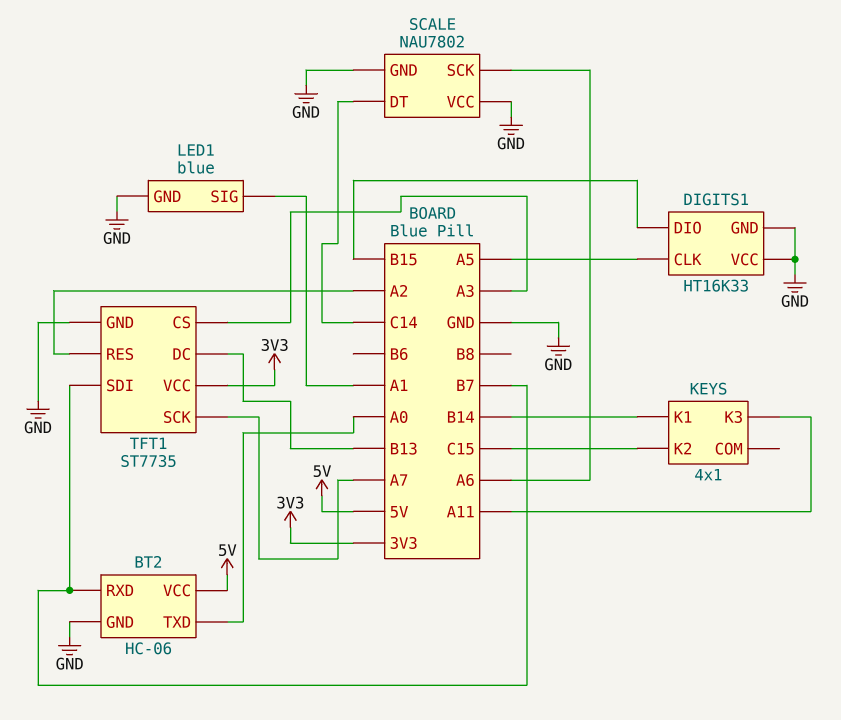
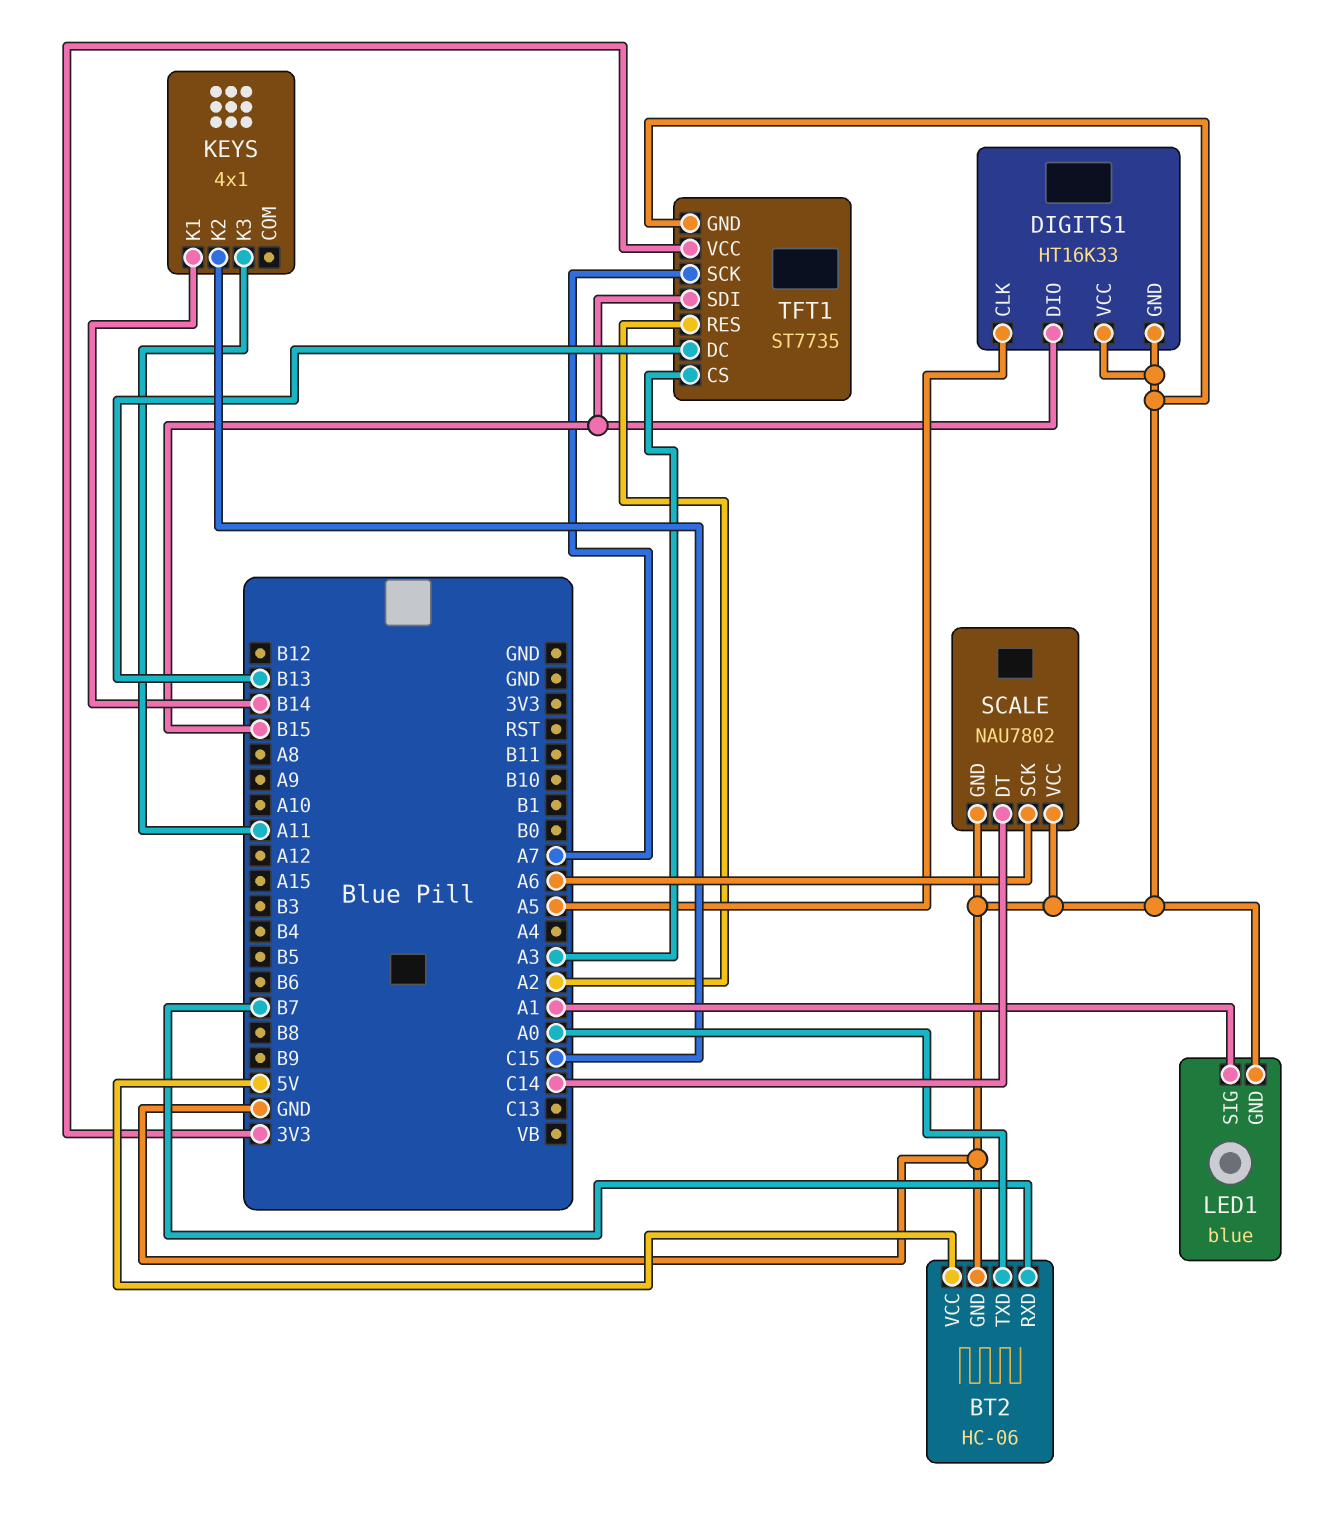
TFT1 pin SDI: B7 -> B15

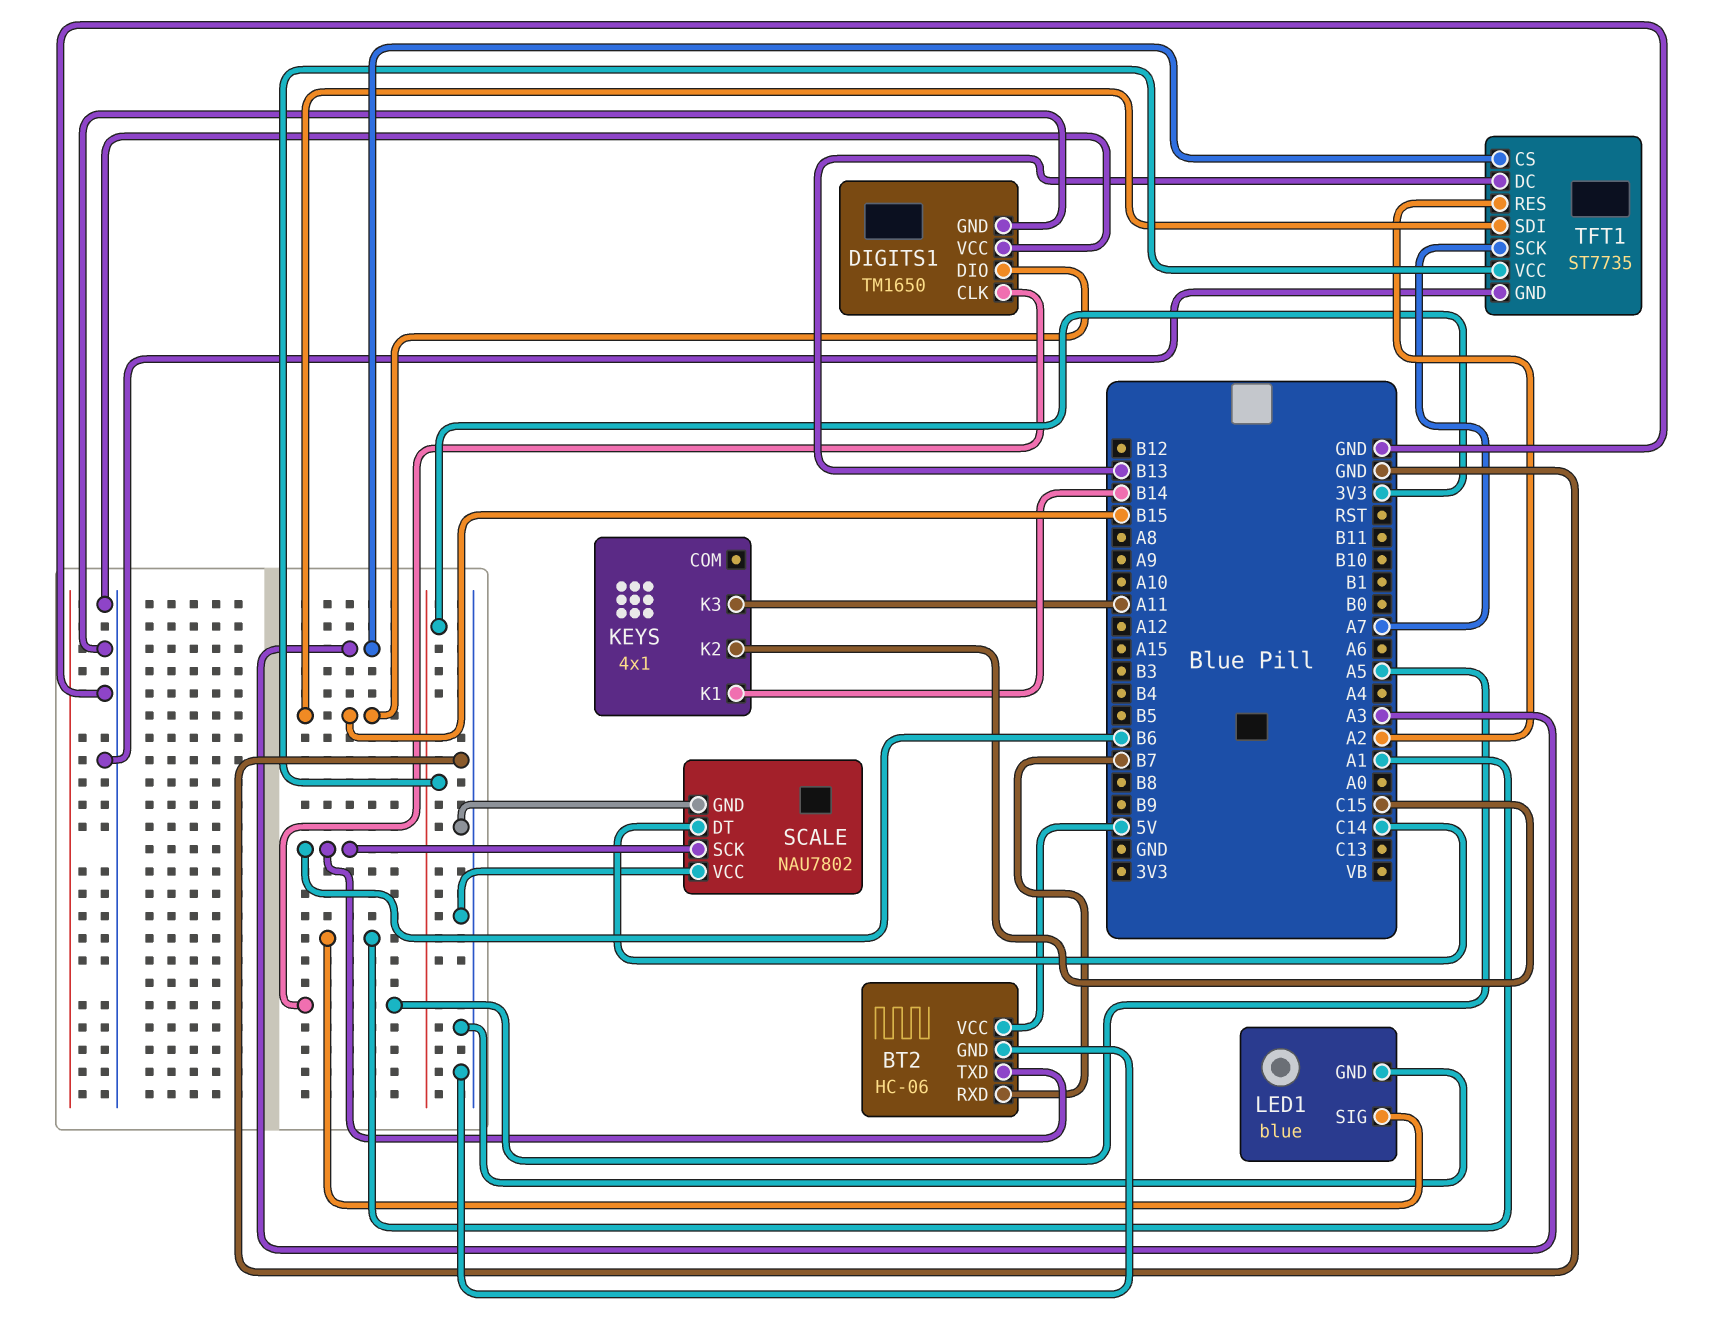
BT2 pin TXD: A0 -> B6
DIGITS1: HT16K33 -> TM1650
SCALE pin SCK: A6 -> B6

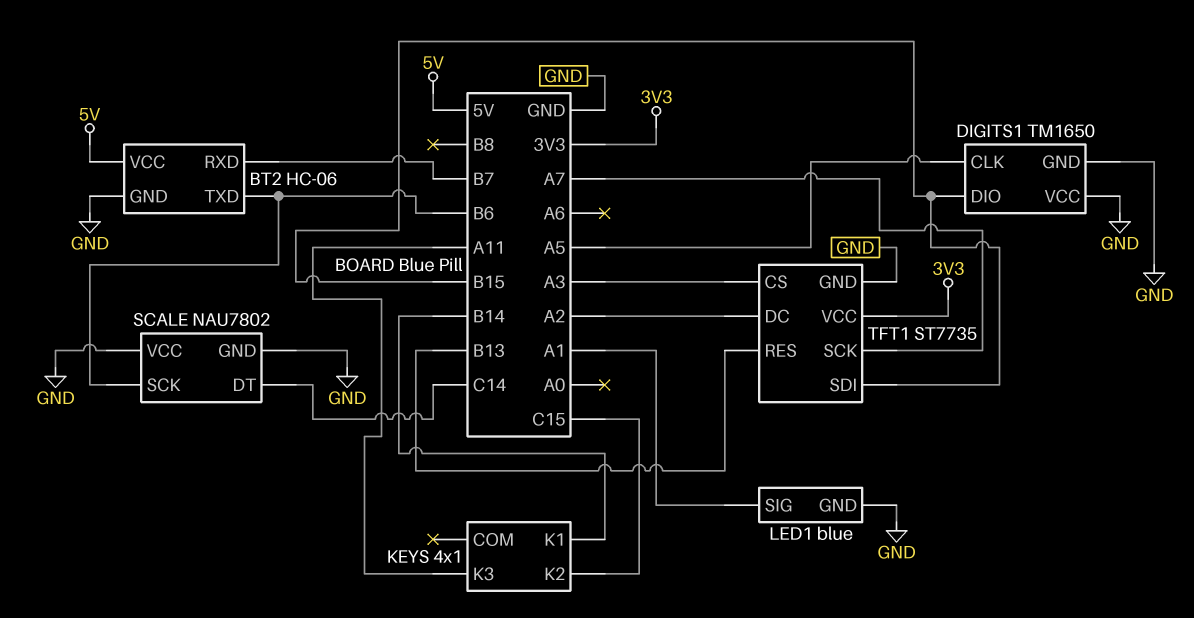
TFT1 pin DC: B13 -> A2
TFT1 pin RES: A2 -> B13

